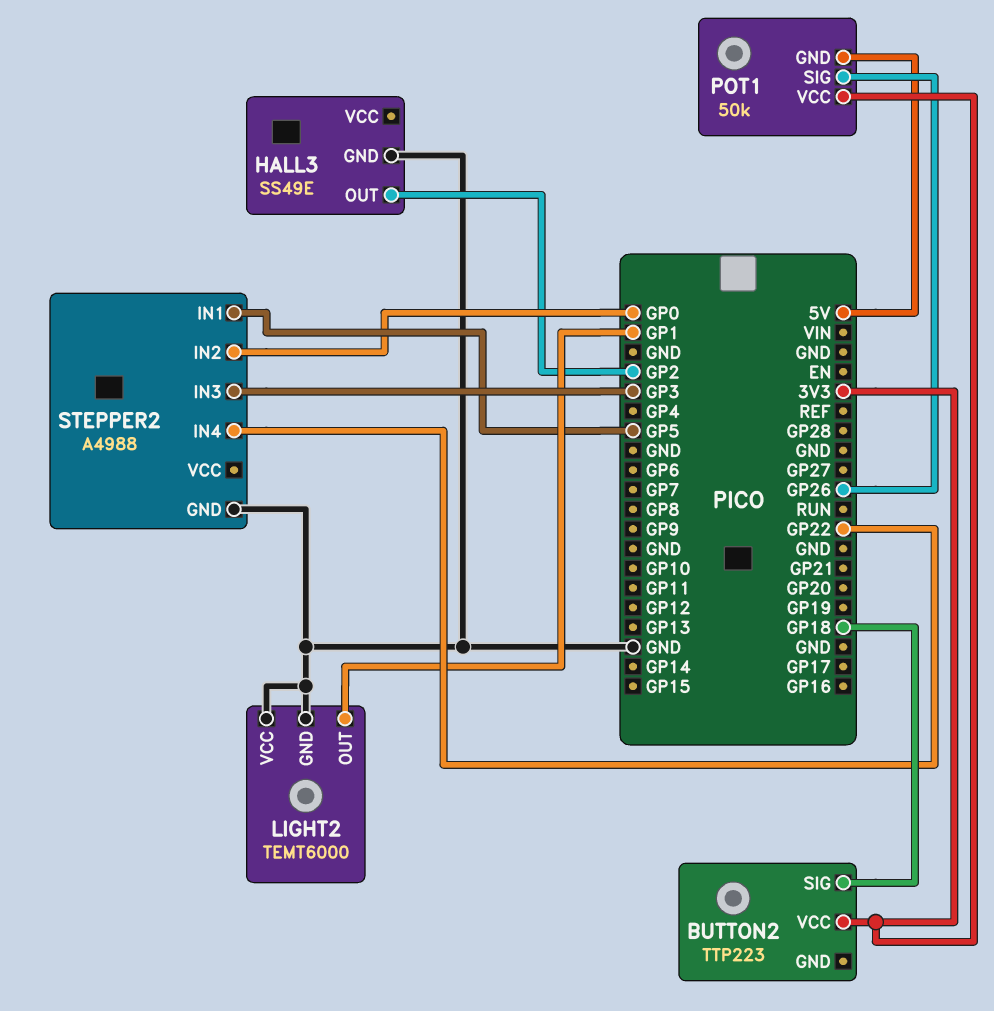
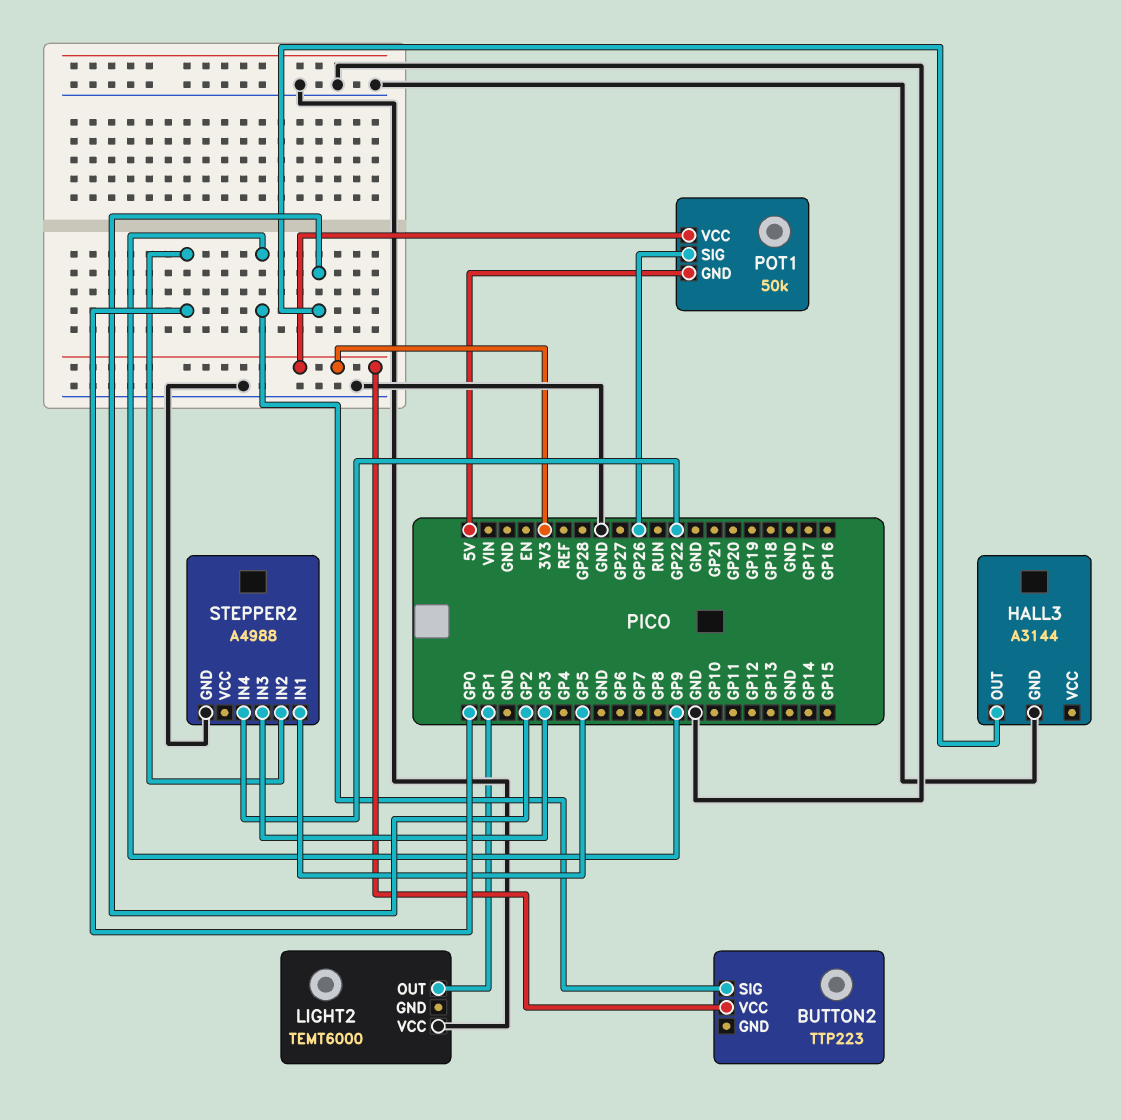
BUTTON2 pin SIG: GP18 -> GP9
HALL3: SS49E -> A3144
LIGHT2 pin GND: GND -> none

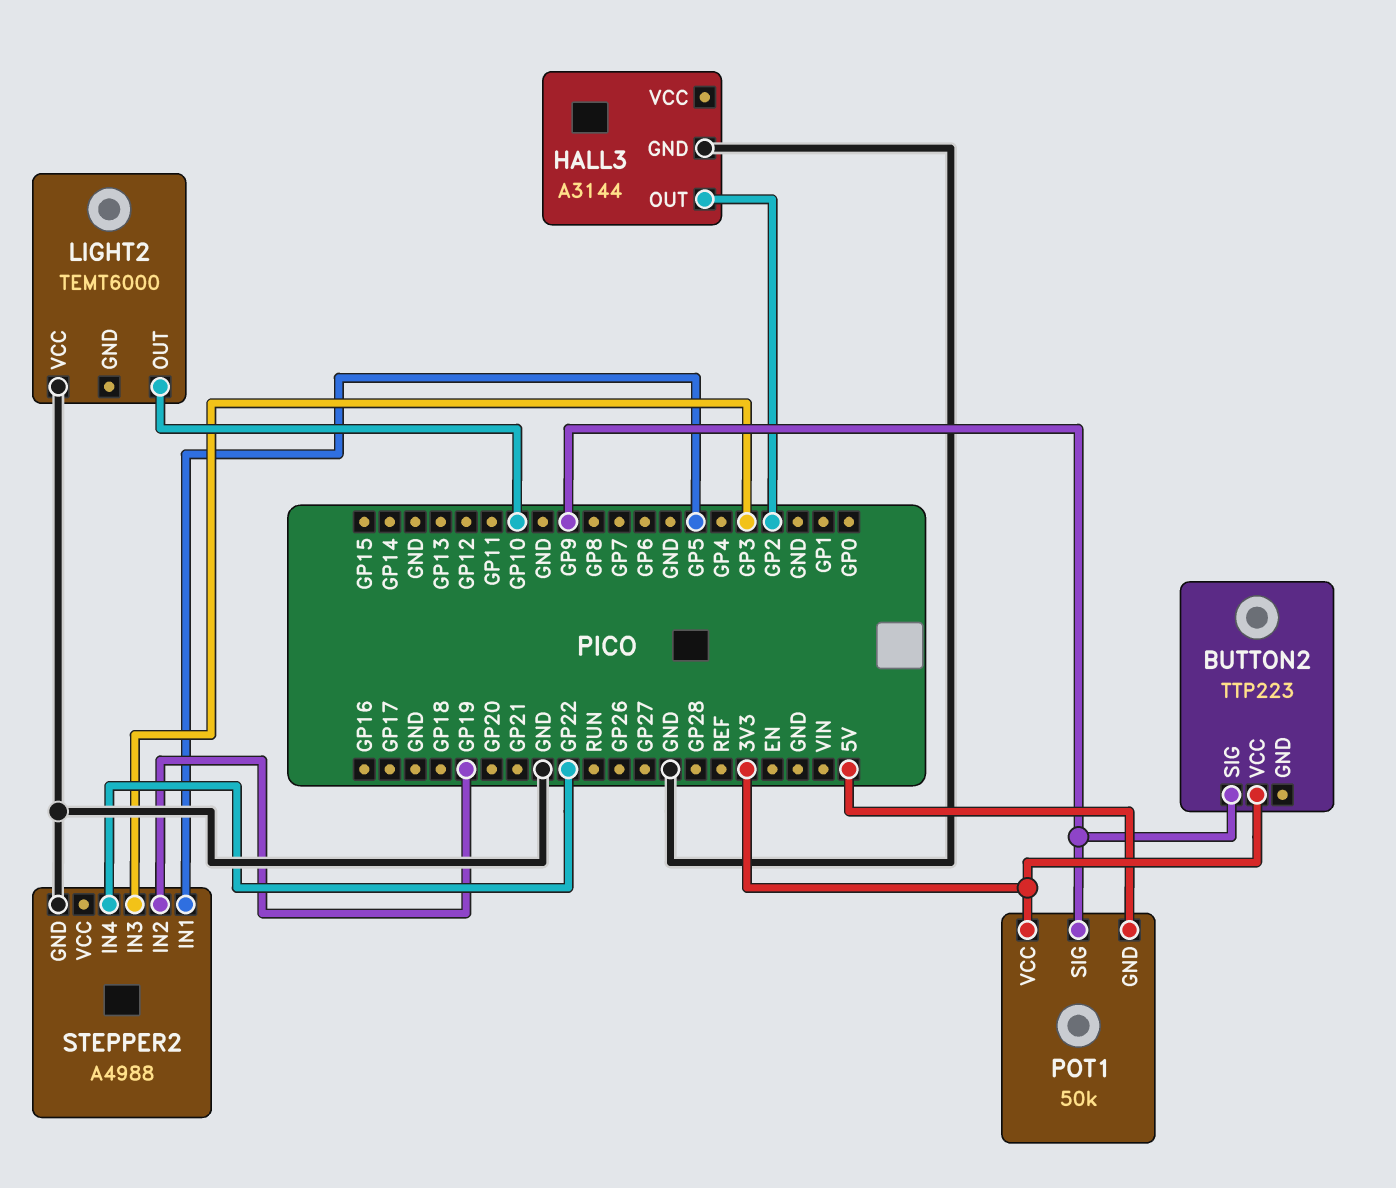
LIGHT2 pin OUT: GP1 -> GP10
POT1 pin SIG: GP26 -> GP9
STEPPER2 pin IN2: GP0 -> GP19

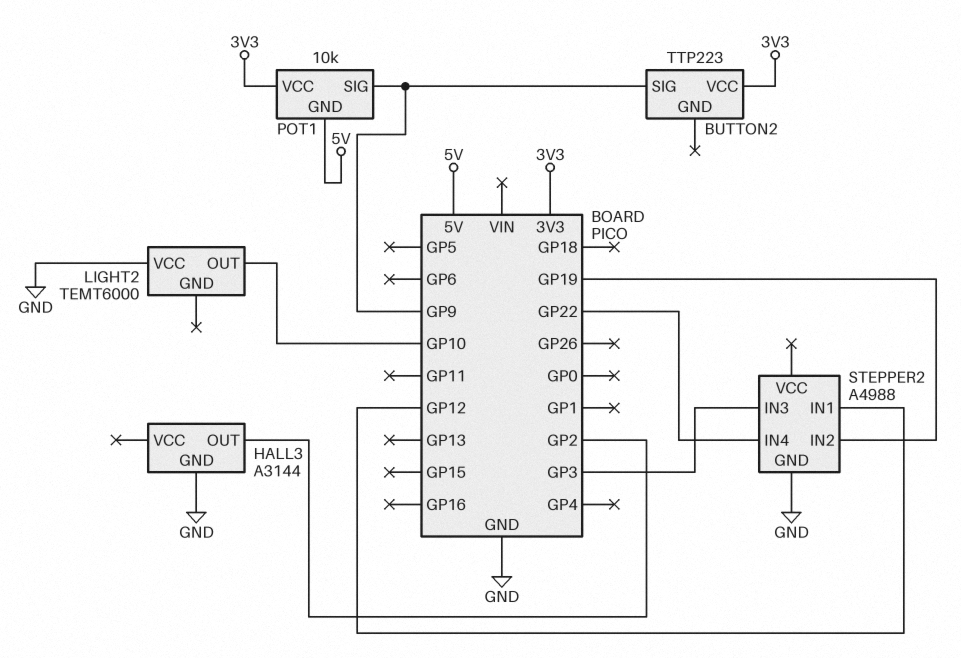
POT1: 50k -> 10k
STEPPER2 pin IN1: GP5 -> GP12

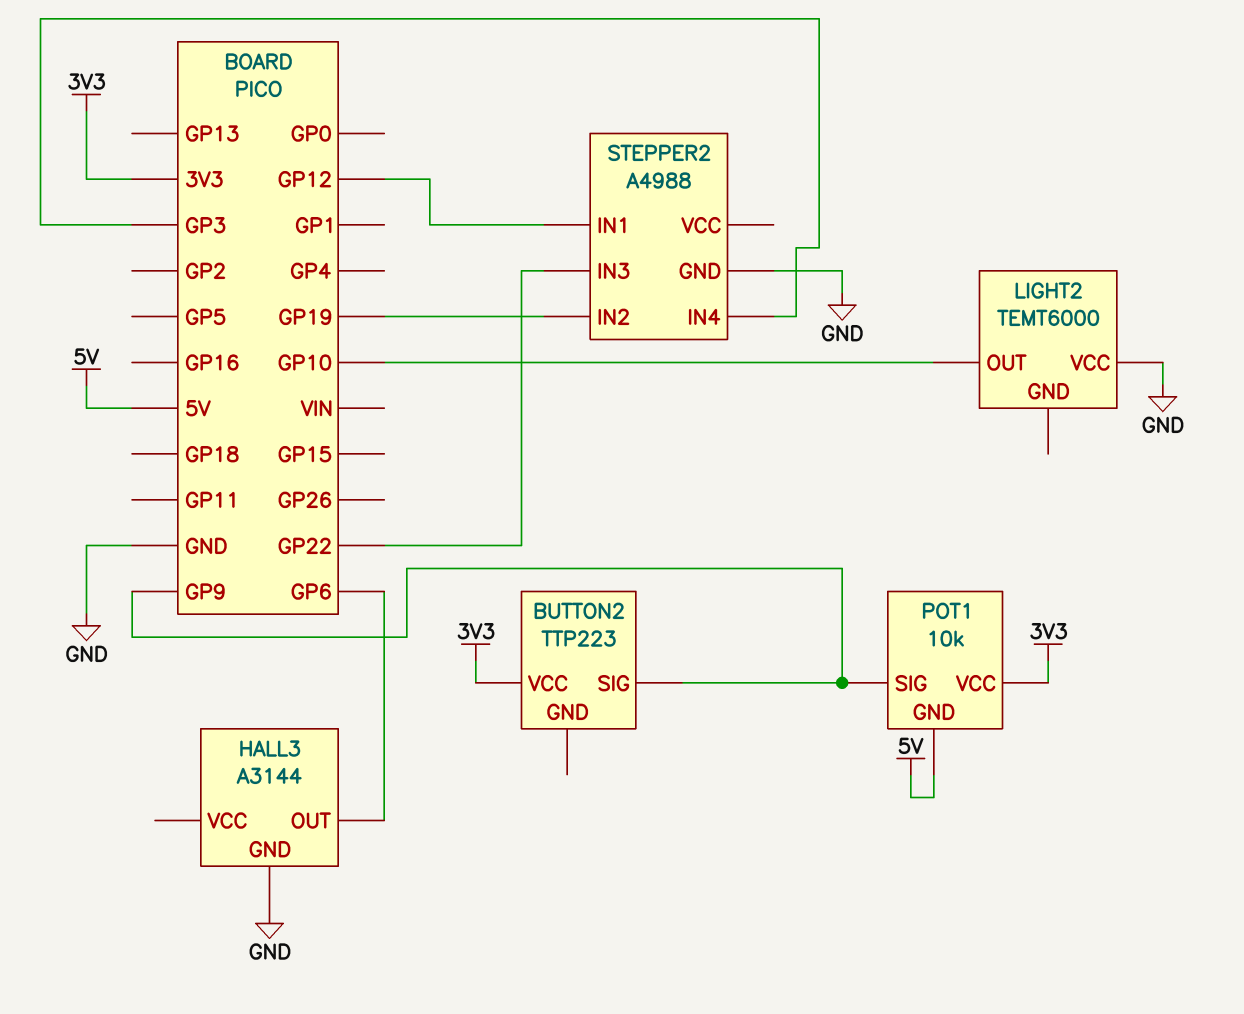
HALL3 pin OUT: GP2 -> GP6
STEPPER2 pin IN3: GP3 -> GP22
STEPPER2 pin IN4: GP22 -> GP3

